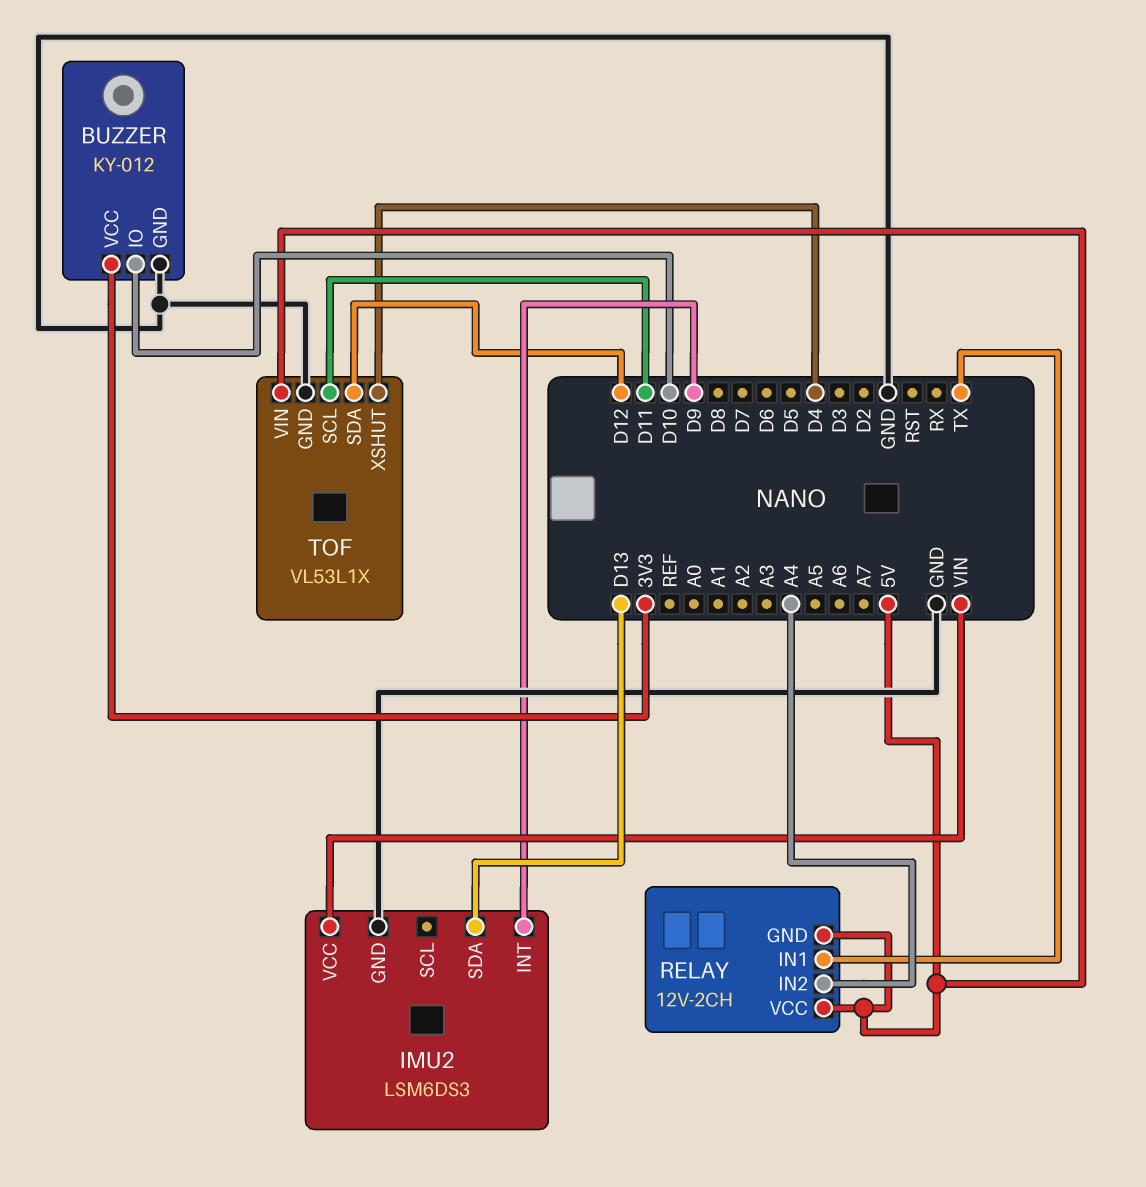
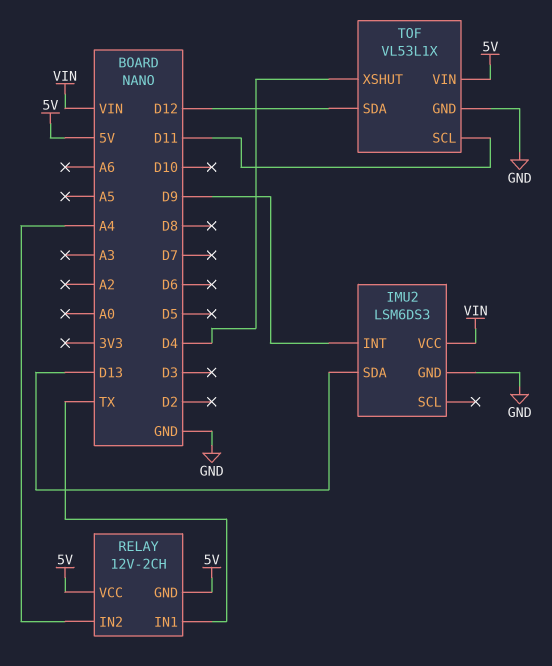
BUZZER: KY-012 -> none
BUZZER pin GND: GND -> none
BUZZER pin IO: D10 -> none
BUZZER pin VCC: 3V3 -> none

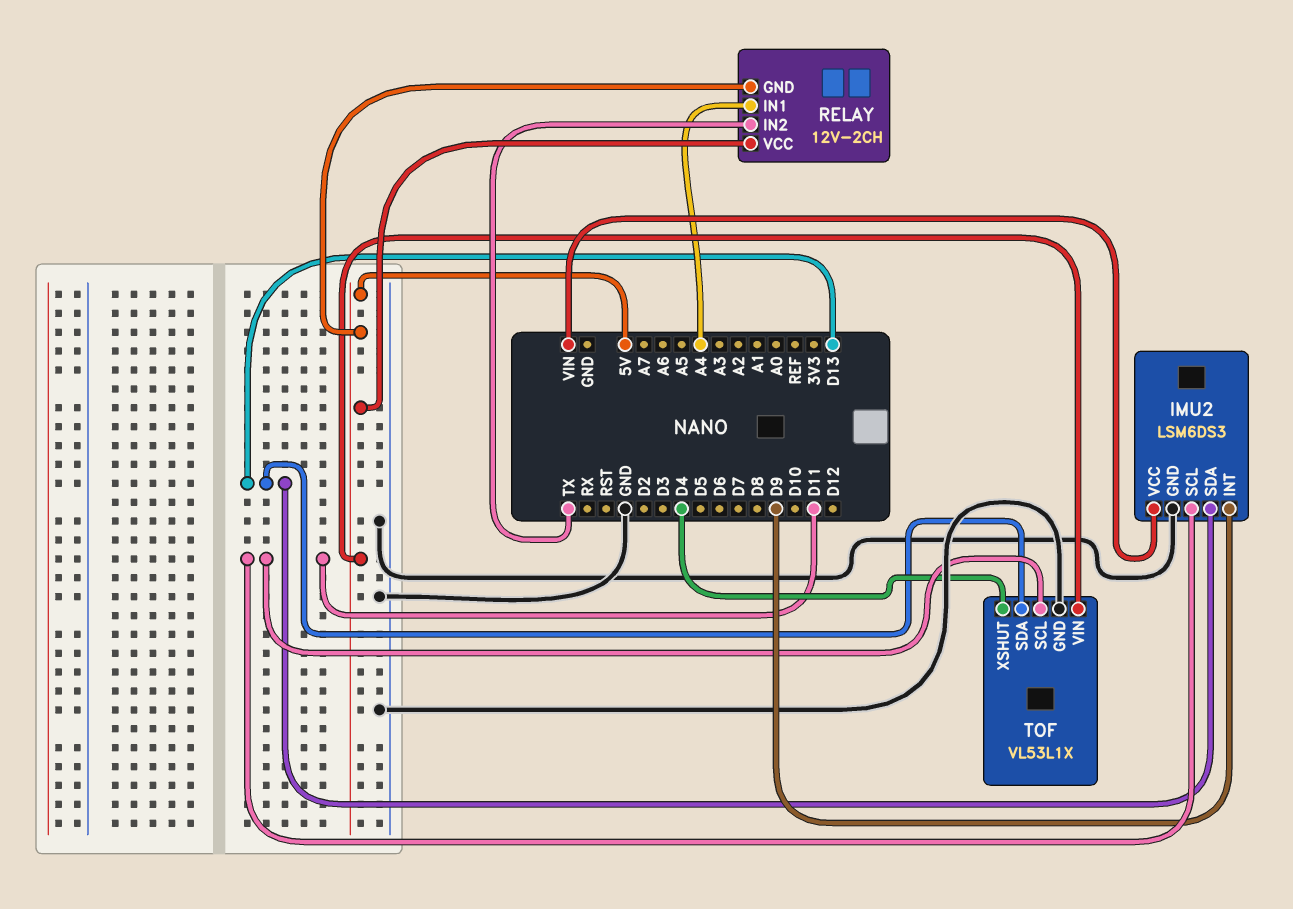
IMU2 pin SCL: none -> D11
RELAY pin IN1: TX -> A4
RELAY pin IN2: A4 -> TX
TOF pin SDA: D12 -> D13

